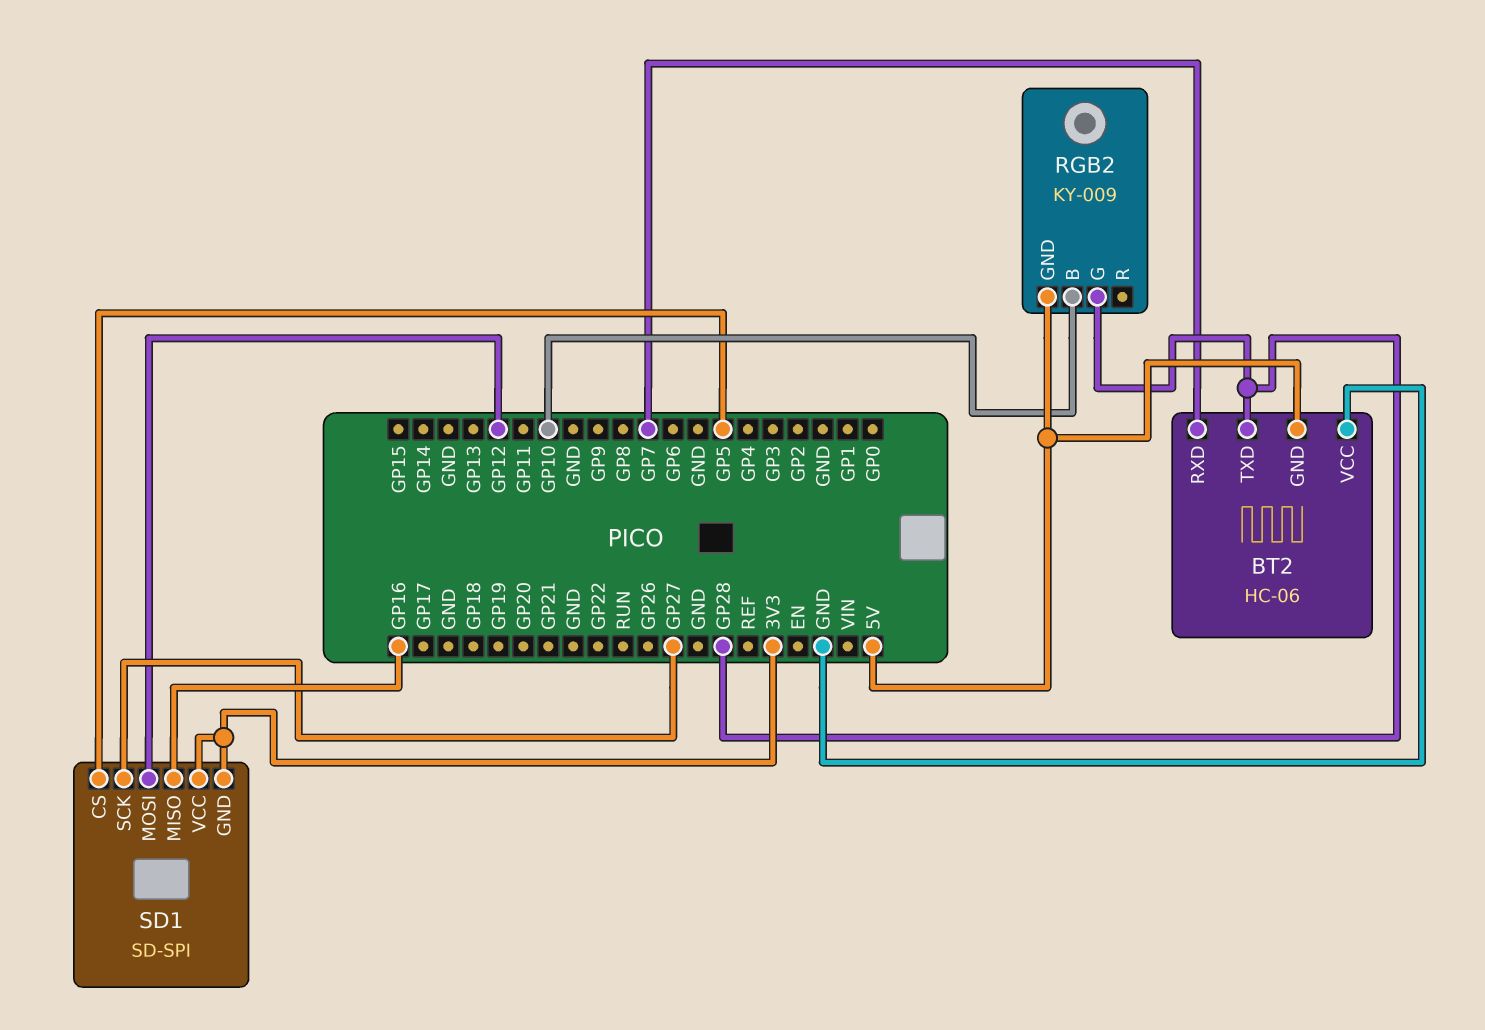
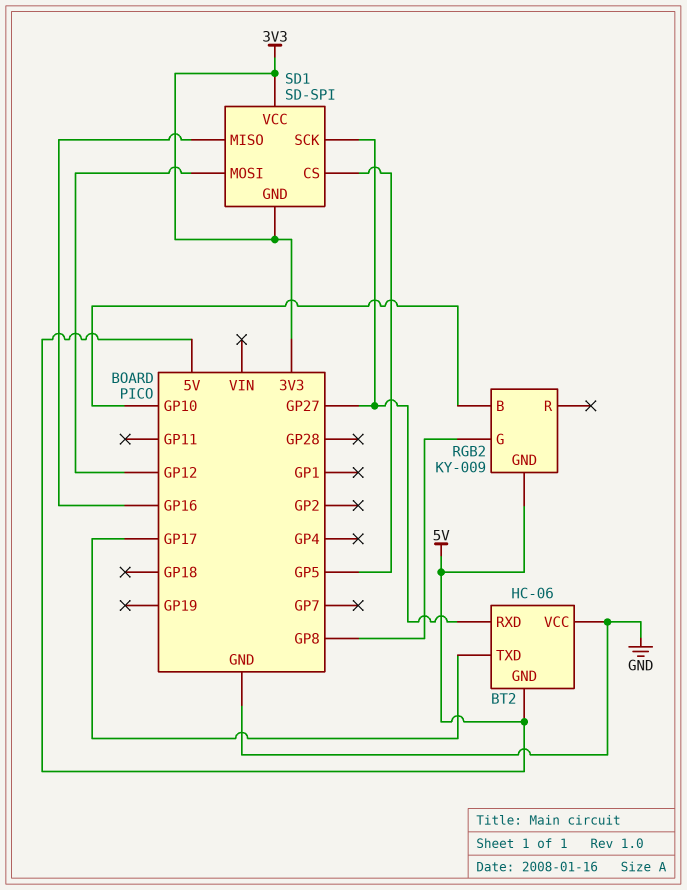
BT2 pin RXD: GP7 -> GP27
BT2 pin TXD: GP28 -> GP17
RGB2 pin G: GP28 -> GP8

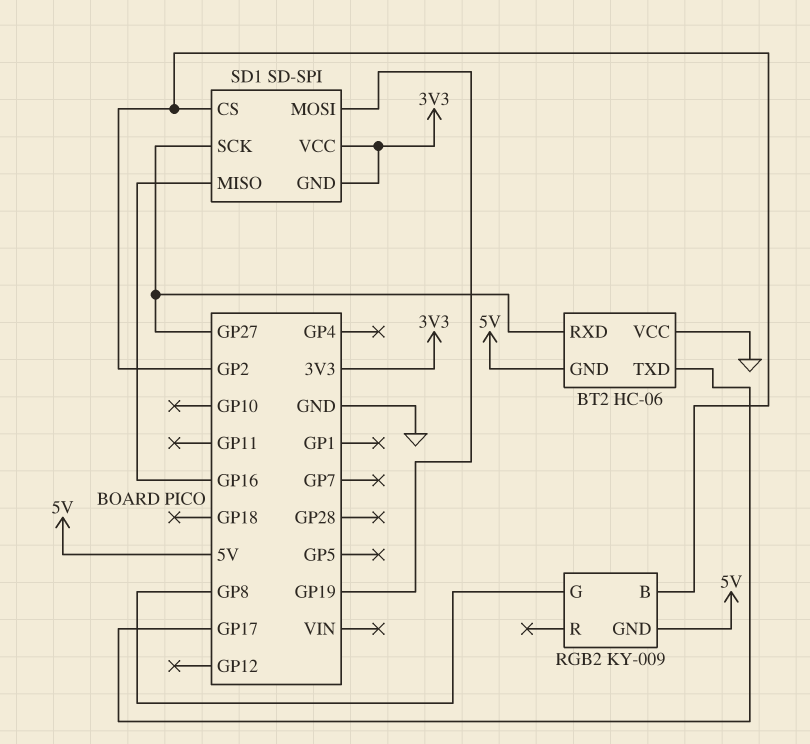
RGB2 pin B: GP10 -> GP2
SD1 pin CS: GP5 -> GP2
SD1 pin MOSI: GP12 -> GP19

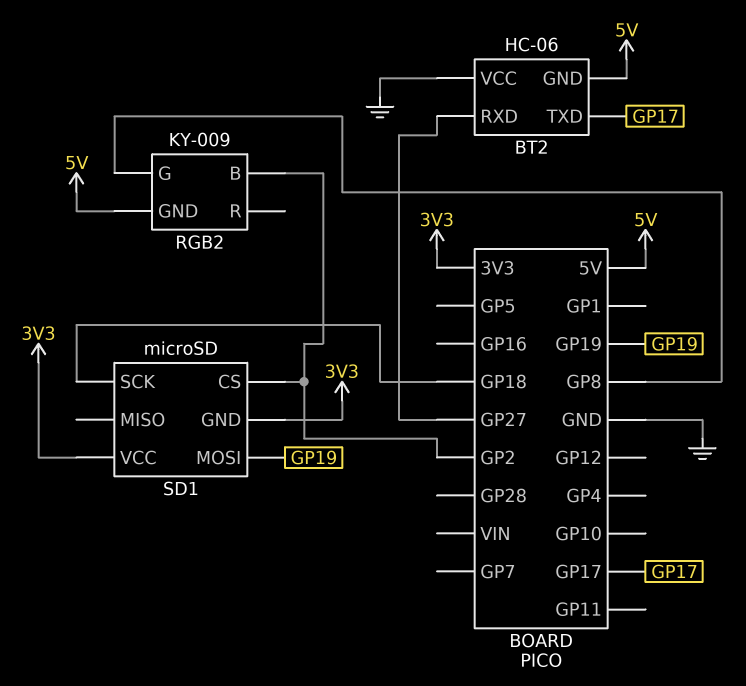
SD1: SD-SPI -> microSD
SD1 pin MISO: GP16 -> none
SD1 pin SCK: GP27 -> GP18

